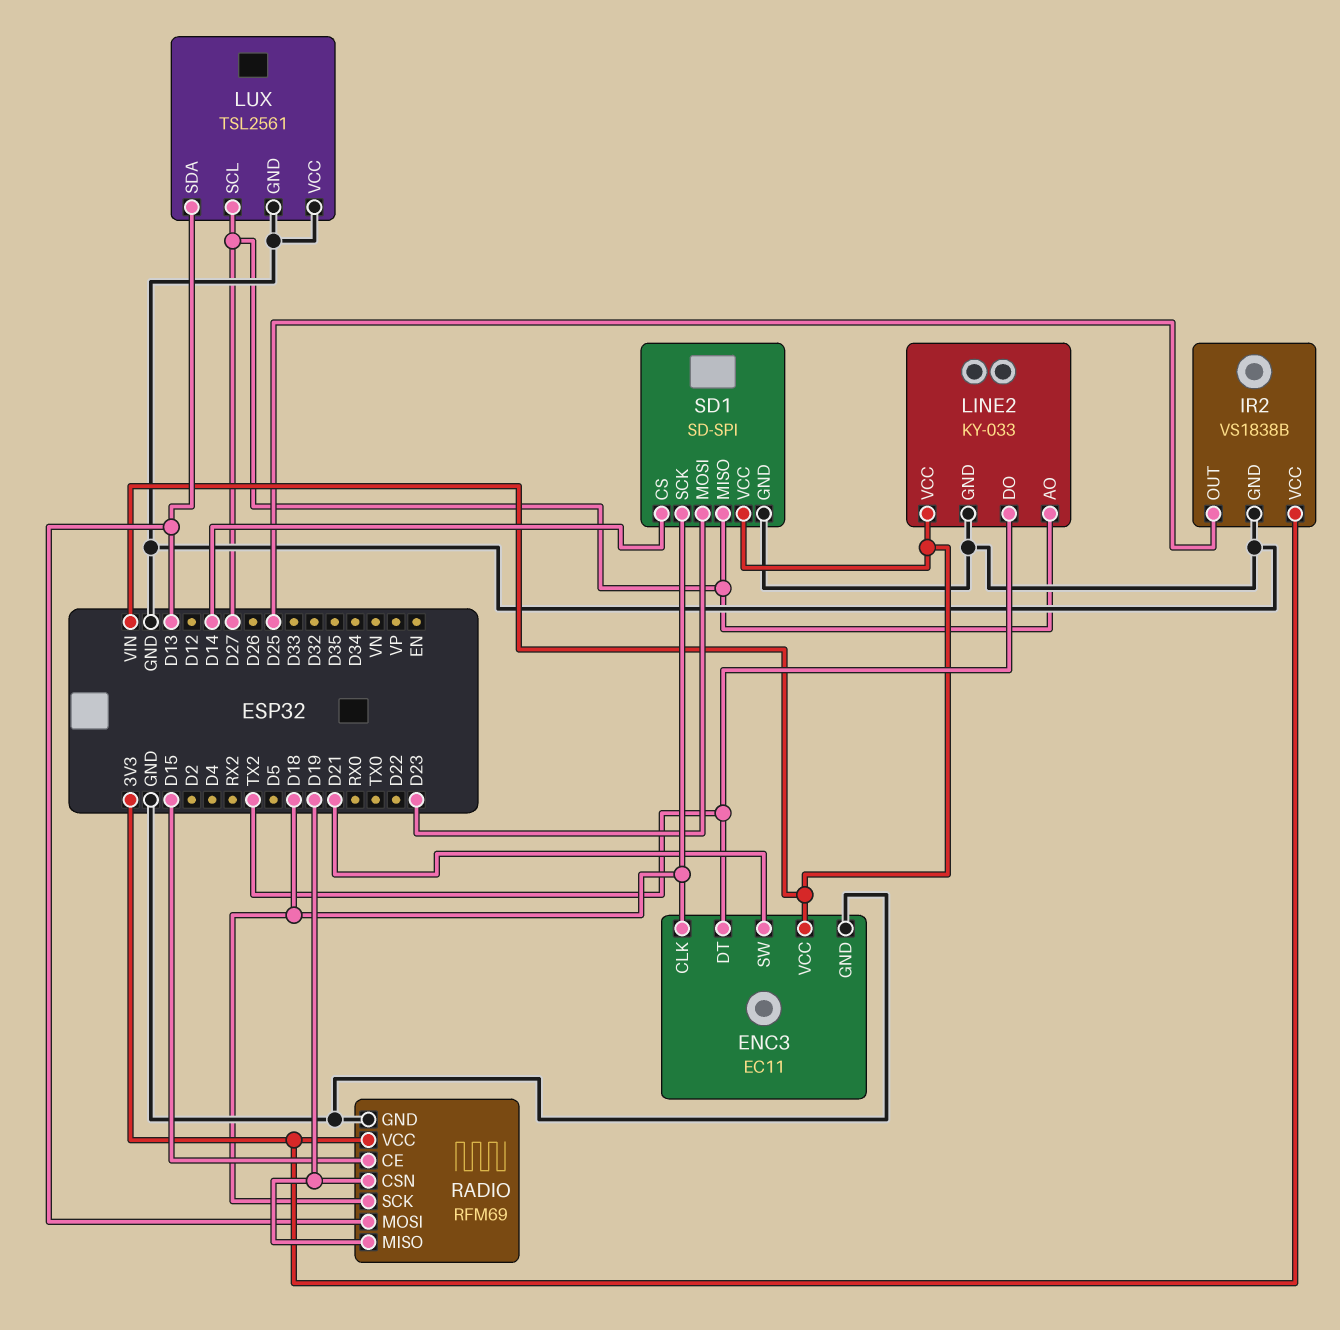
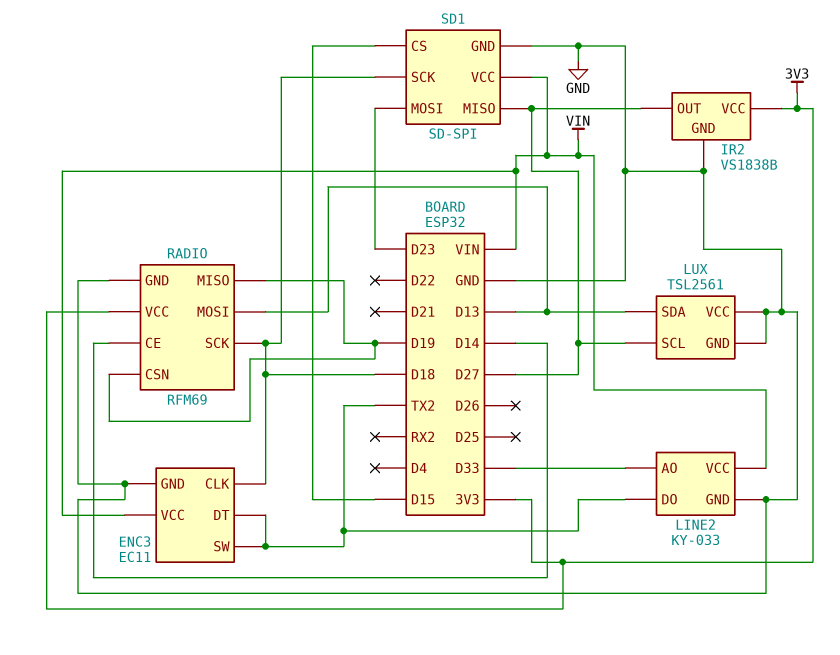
ENC3 pin SW: D21 -> TX2
IR2 pin OUT: D25 -> D27
LINE2 pin AO: D27 -> D33
RADIO pin CE: D15 -> D14
SD1 pin CS: D14 -> D15

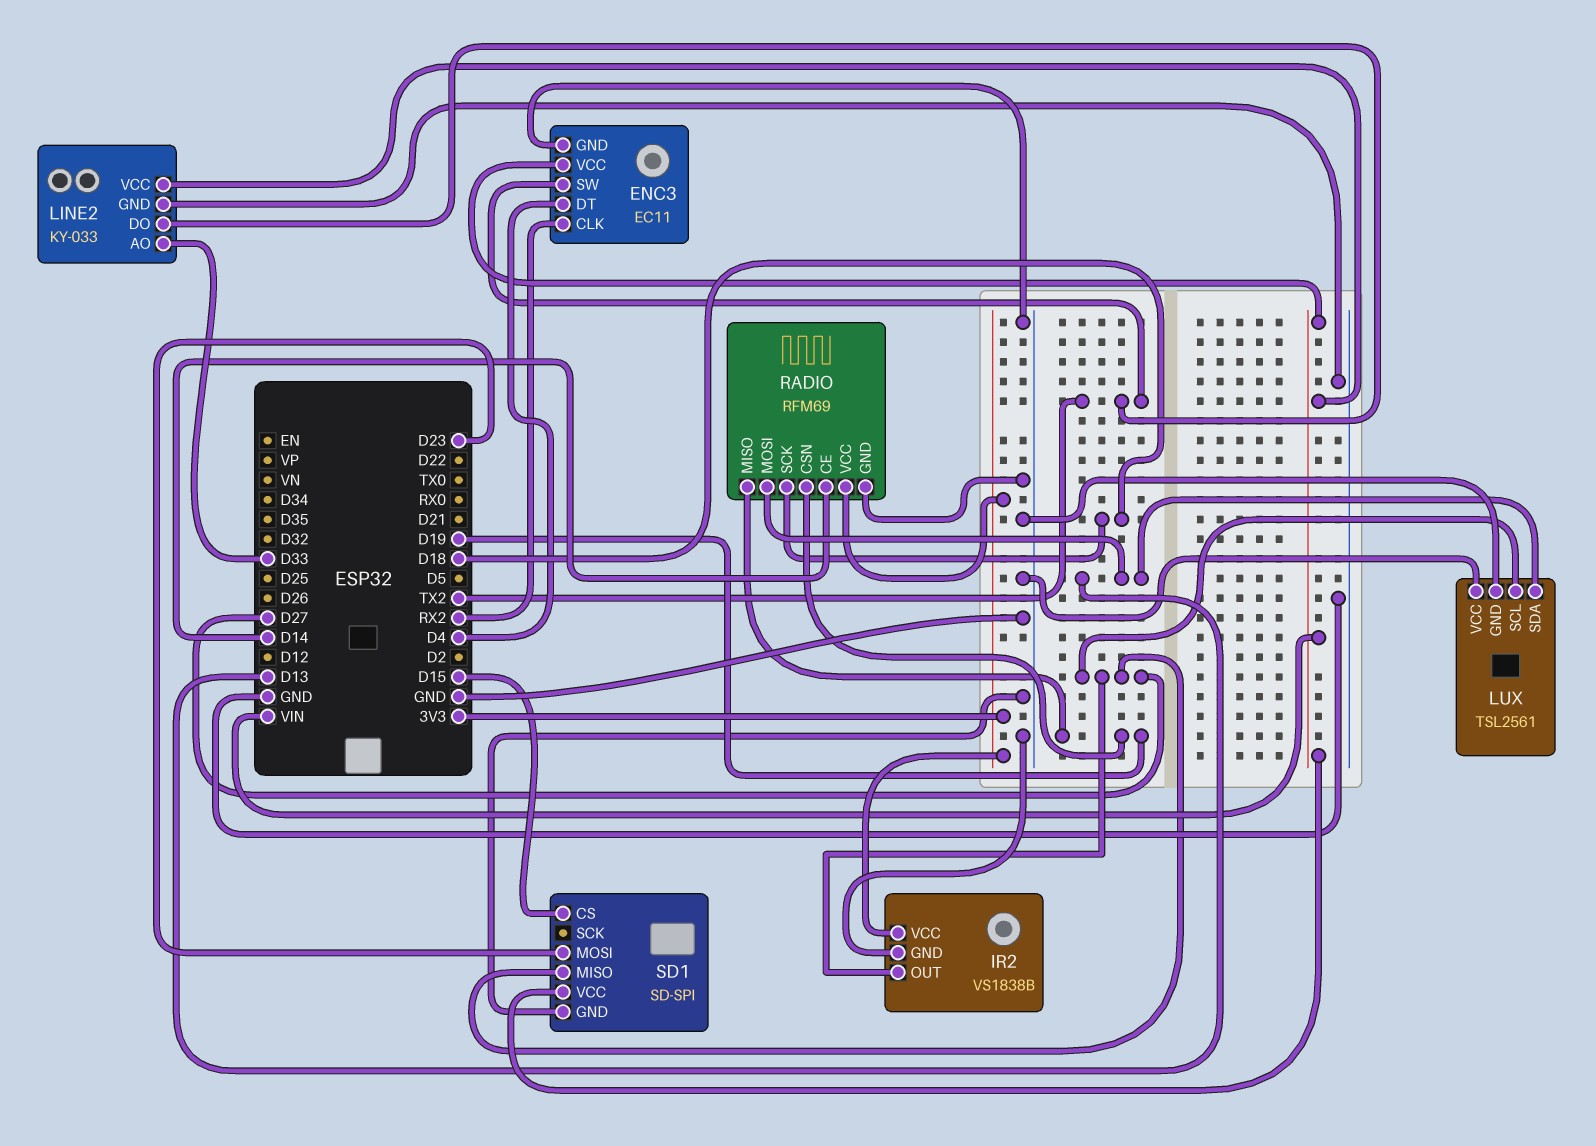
ENC3 pin CLK: D18 -> RX2
ENC3 pin DT: TX2 -> D4
SD1 pin SCK: D18 -> none

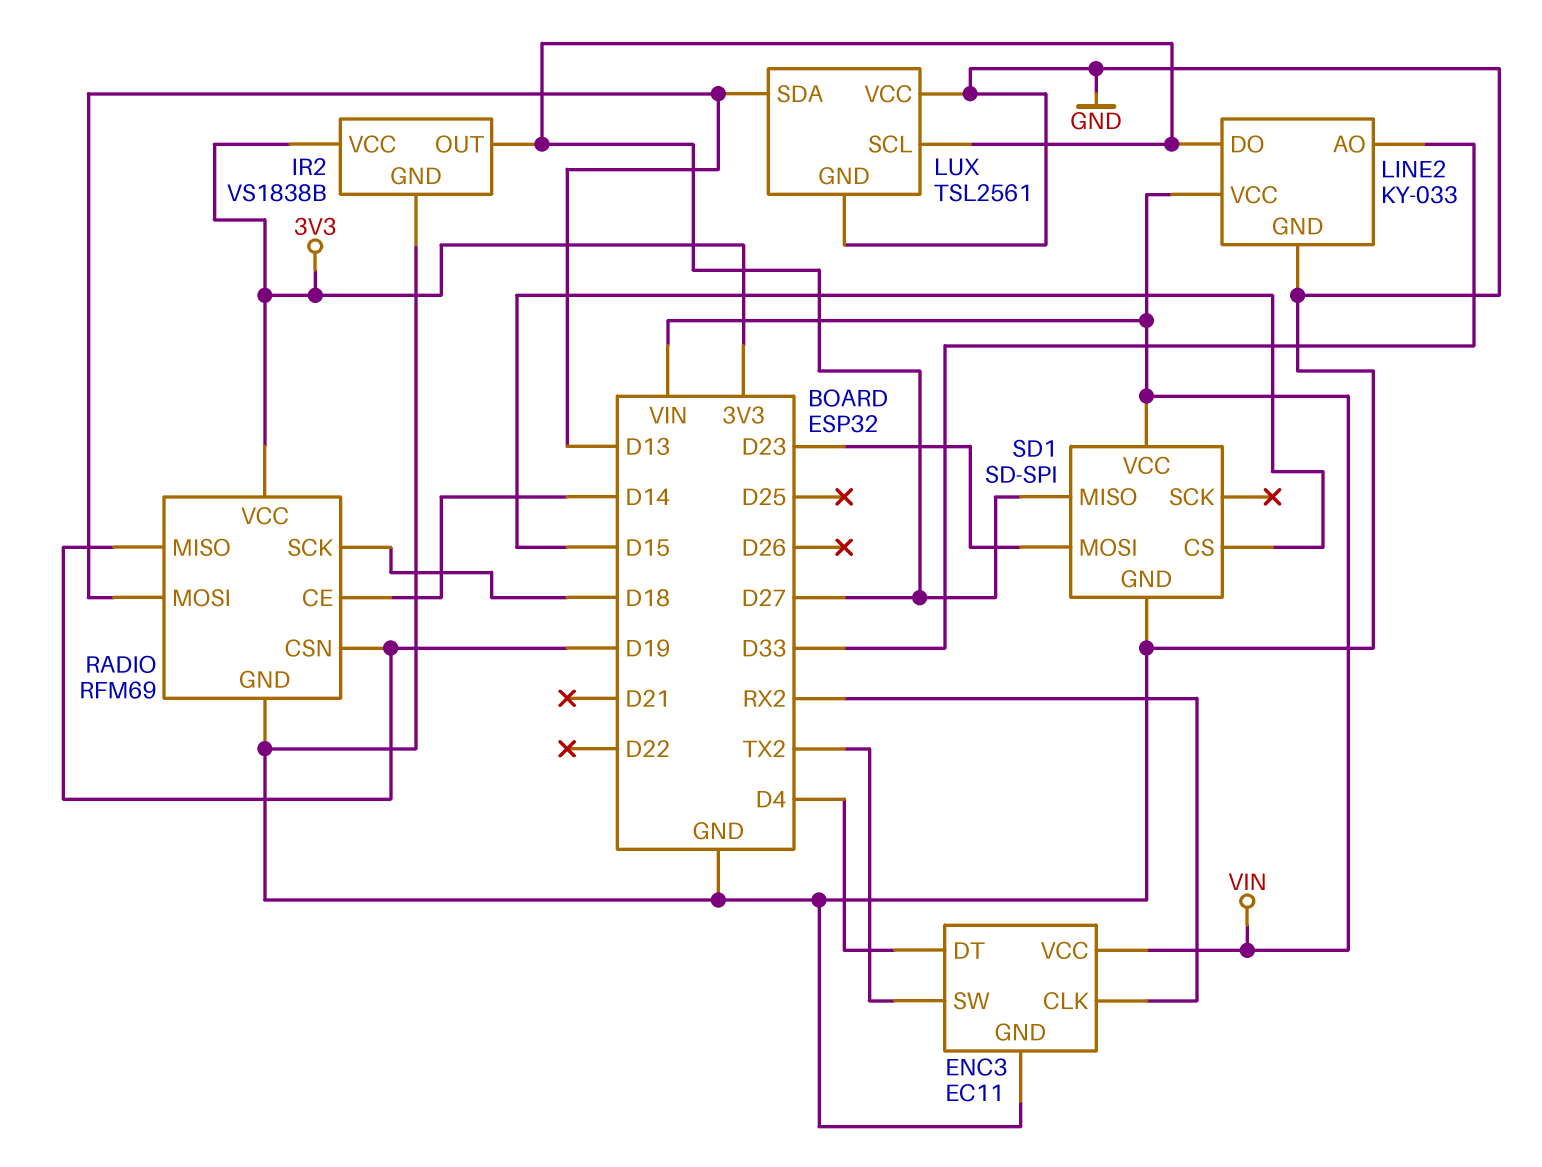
LINE2 pin DO: TX2 -> D27

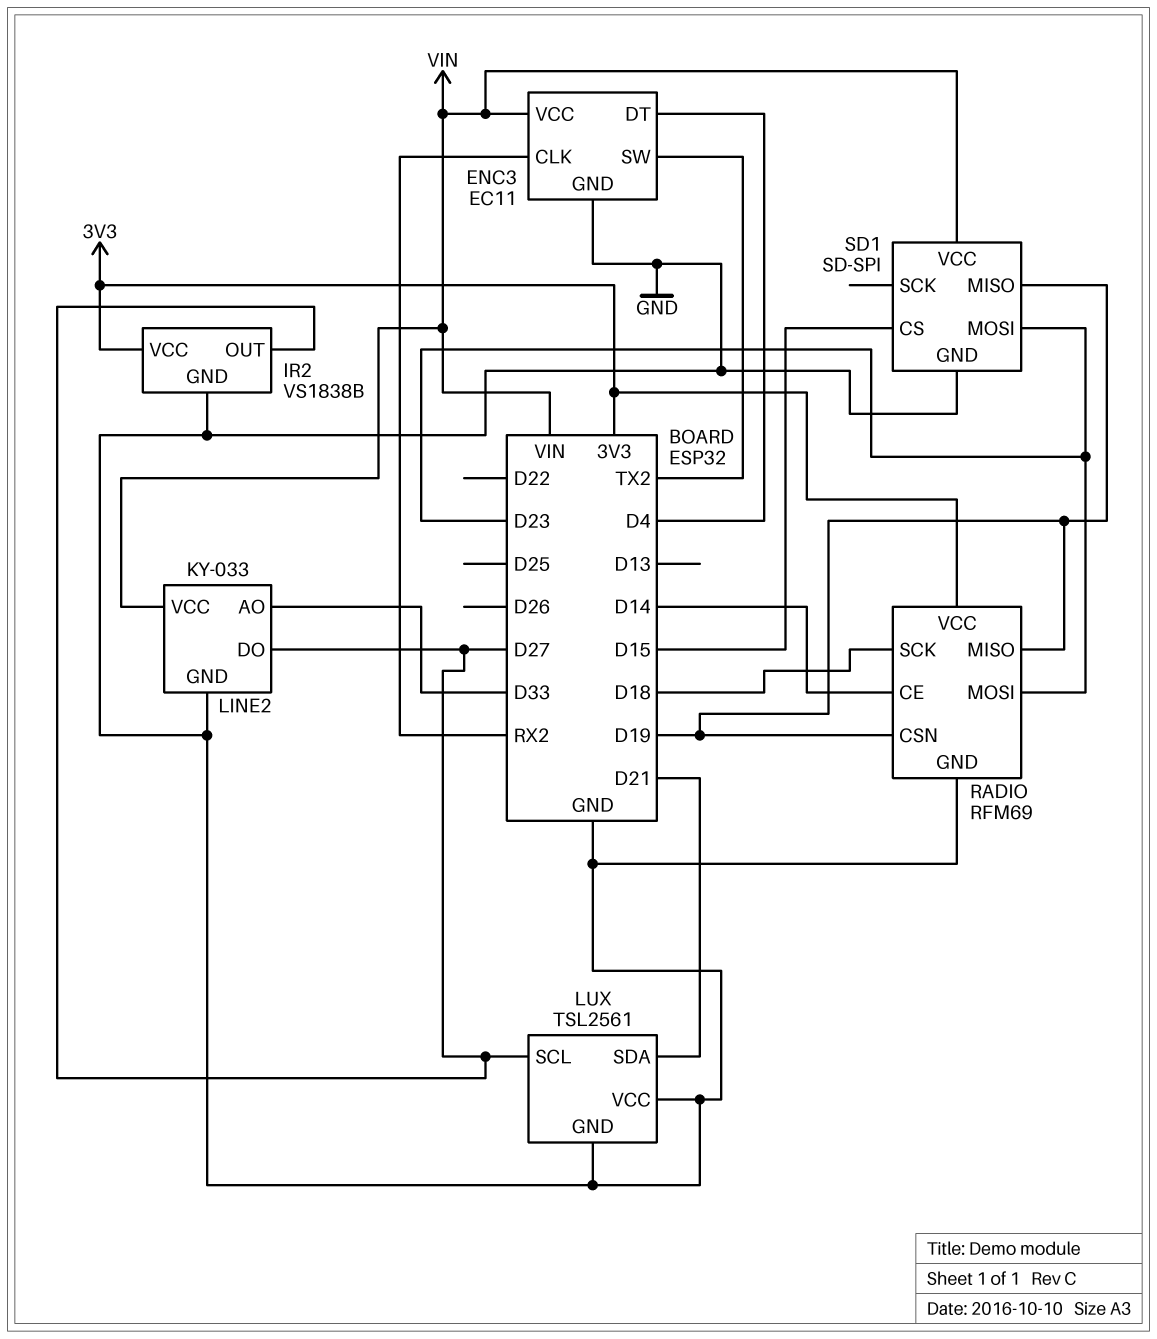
LUX pin SDA: D13 -> D21
RADIO pin MOSI: D13 -> D23
SD1 pin MISO: D27 -> D19

